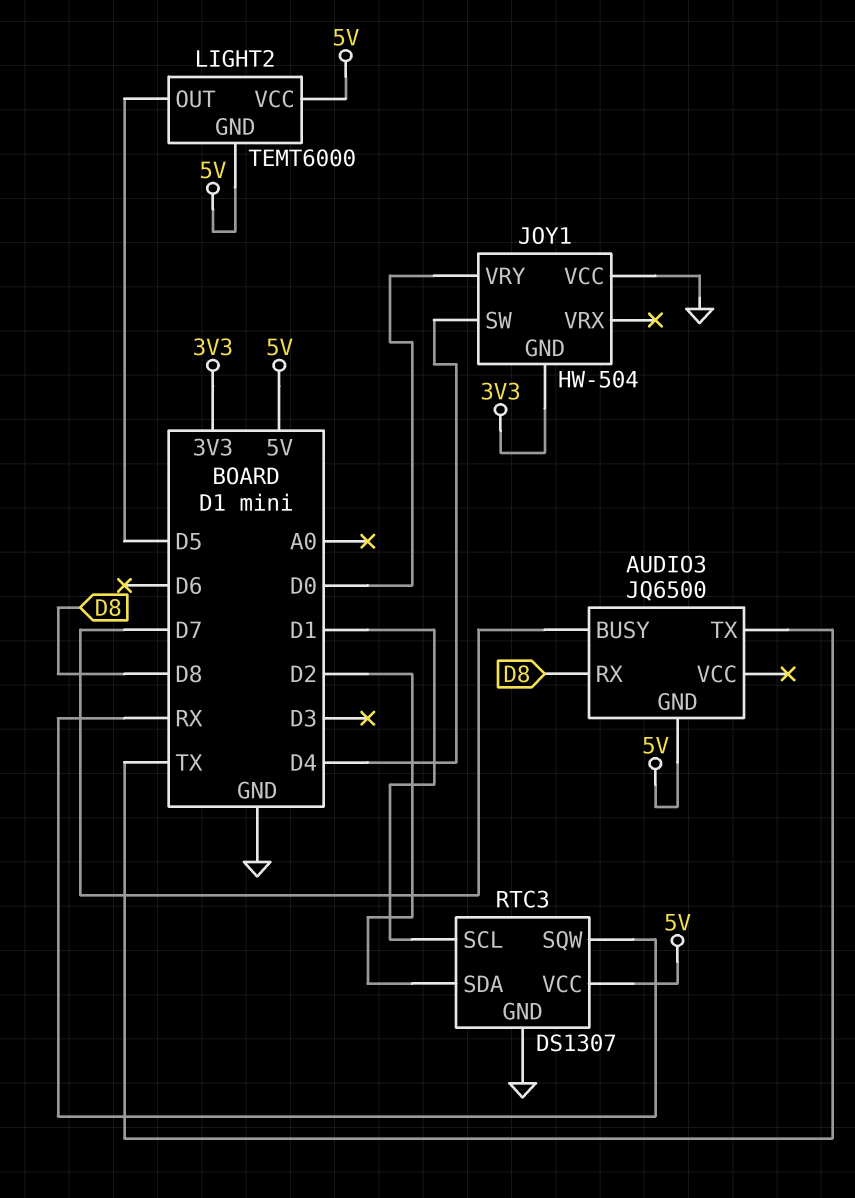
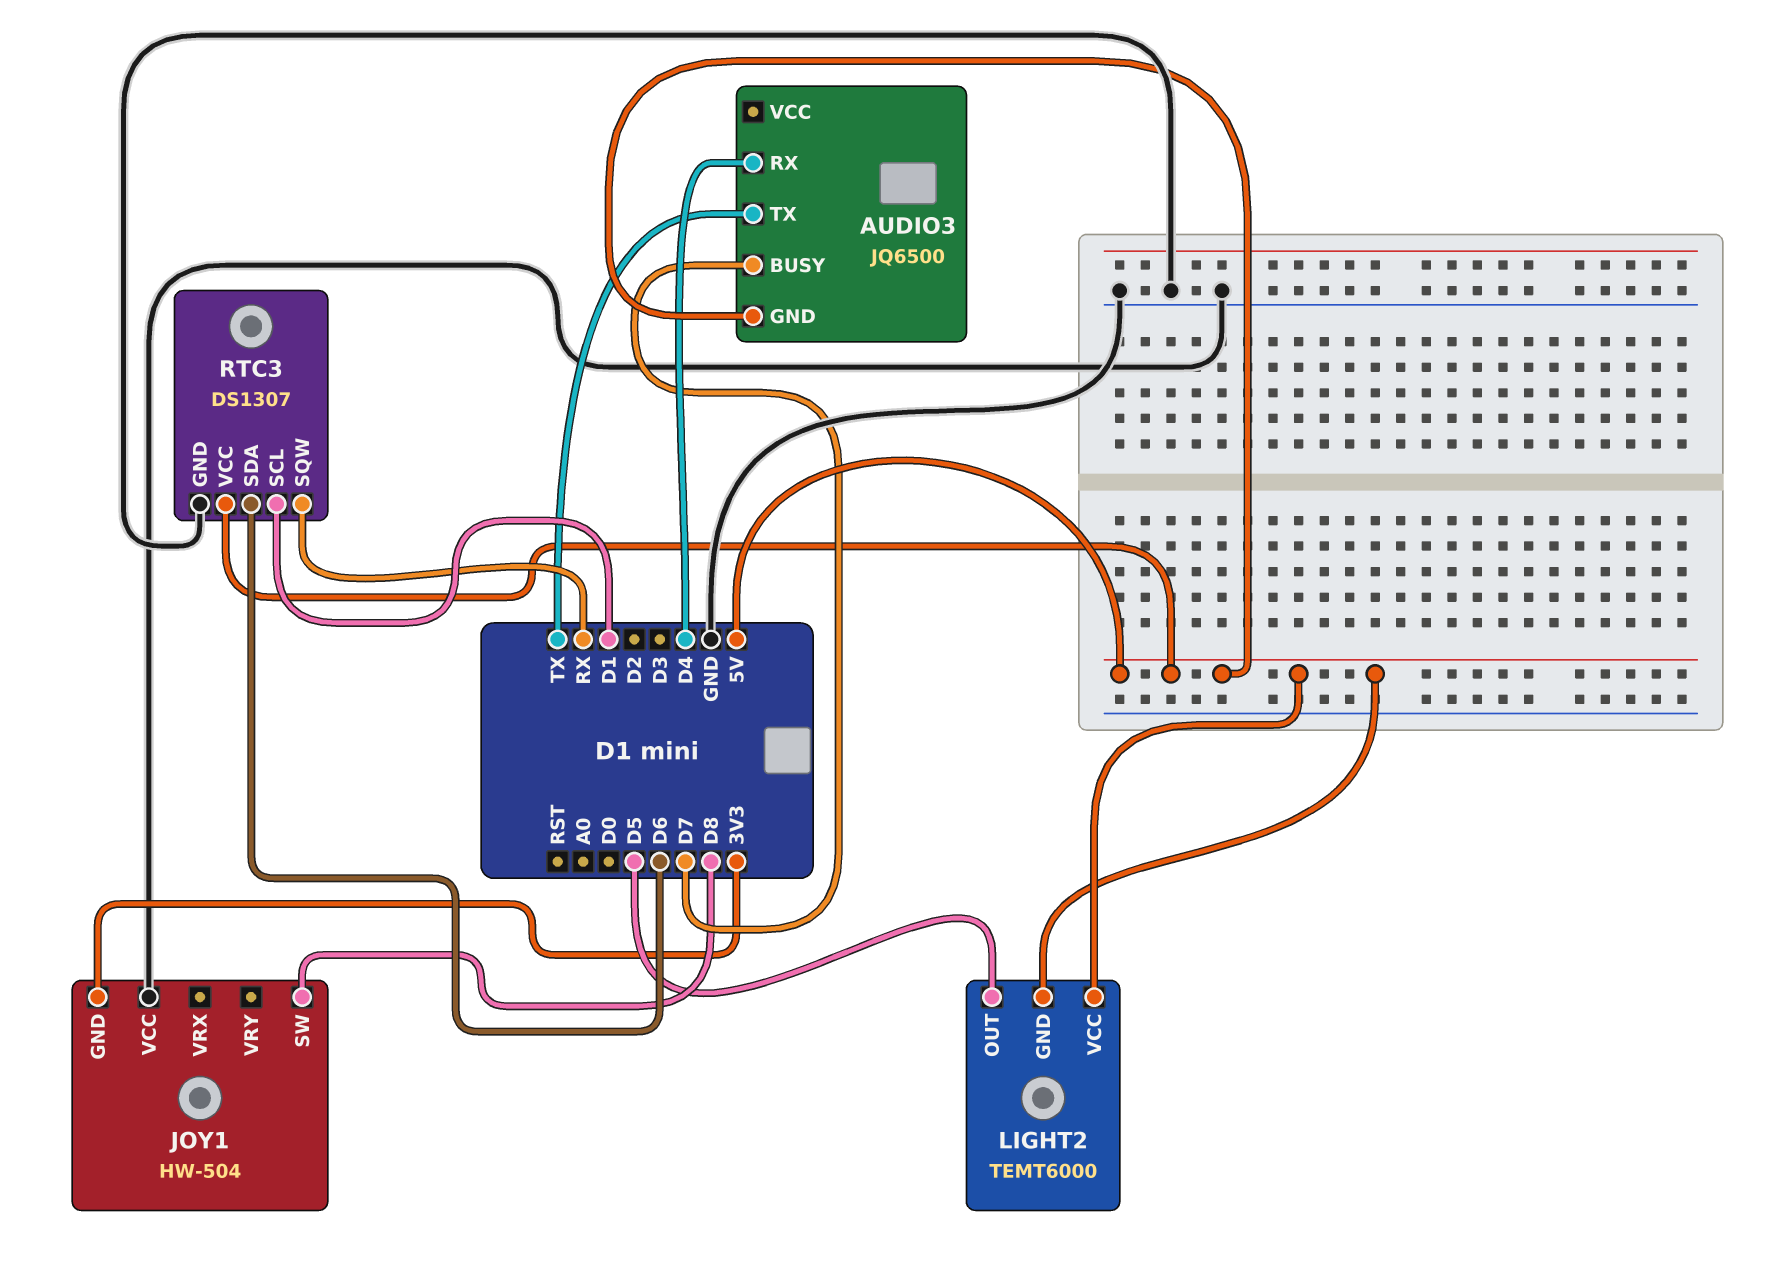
AUDIO3 pin RX: D8 -> D4
JOY1 pin SW: D4 -> D8
JOY1 pin VRY: D0 -> none
RTC3 pin SDA: D2 -> D6

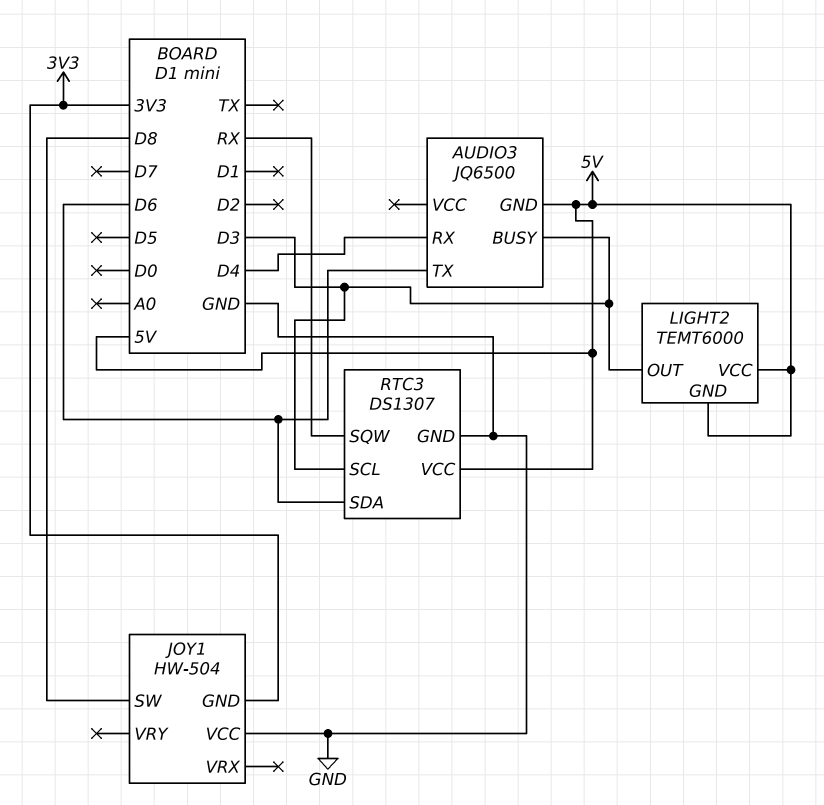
AUDIO3 pin BUSY: D7 -> D3
AUDIO3 pin TX: TX -> D6
LIGHT2 pin OUT: D5 -> D3
RTC3 pin SCL: D1 -> D3

